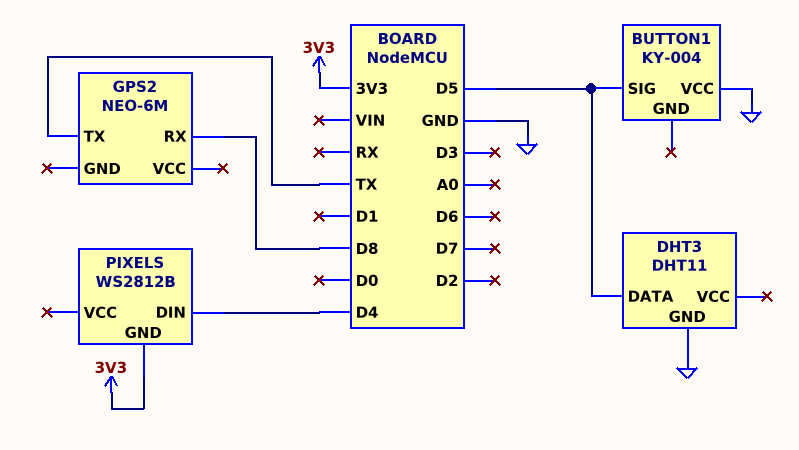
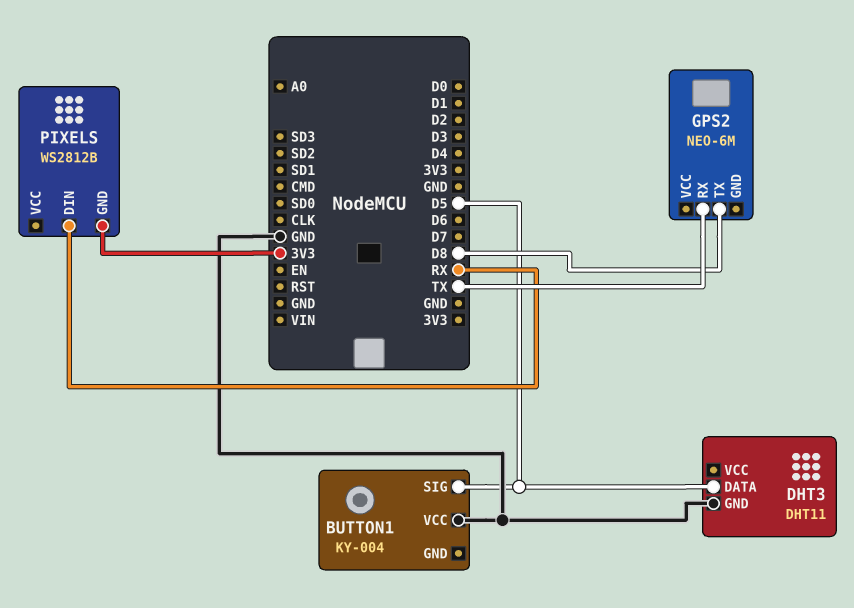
GPS2 pin RX: D8 -> TX
GPS2 pin TX: TX -> D8
PIXELS pin DIN: D4 -> RX

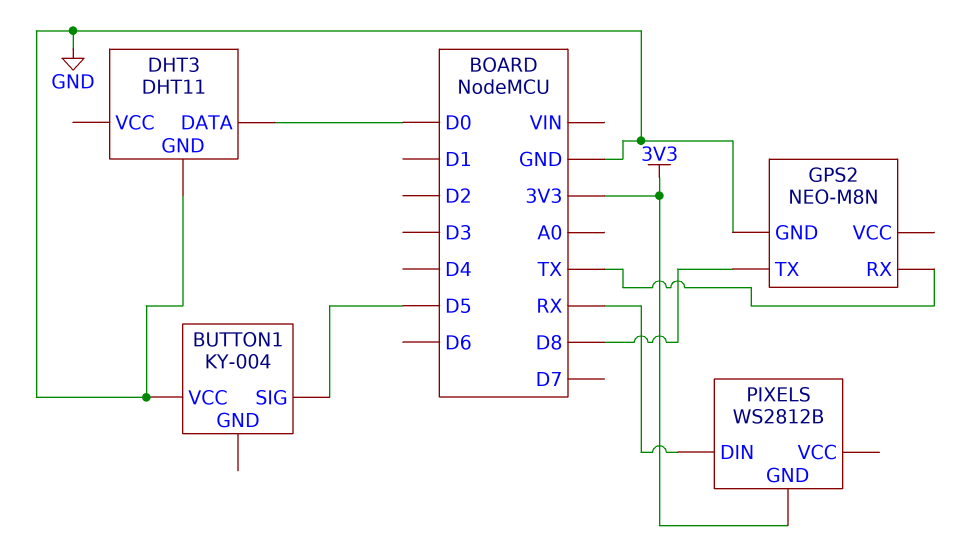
DHT3 pin DATA: D5 -> D0
GPS2: NEO-6M -> NEO-M8N
GPS2 pin GND: none -> GND

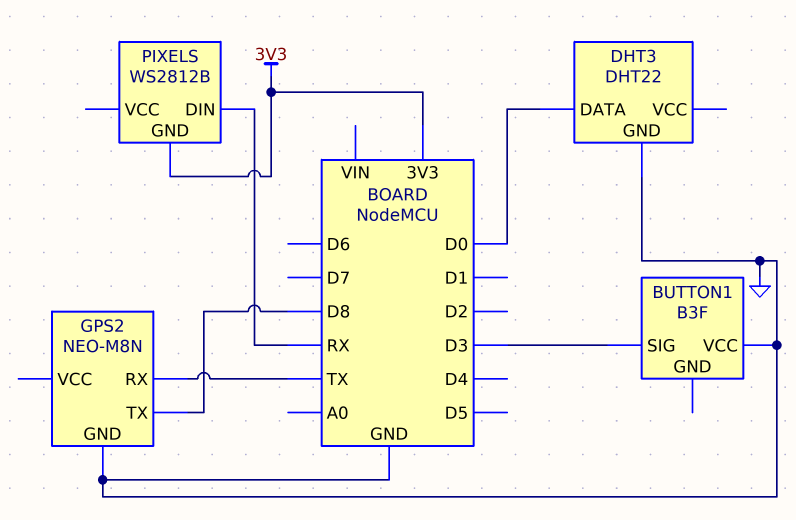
BUTTON1: KY-004 -> B3F
BUTTON1 pin SIG: D5 -> D3
DHT3: DHT11 -> DHT22

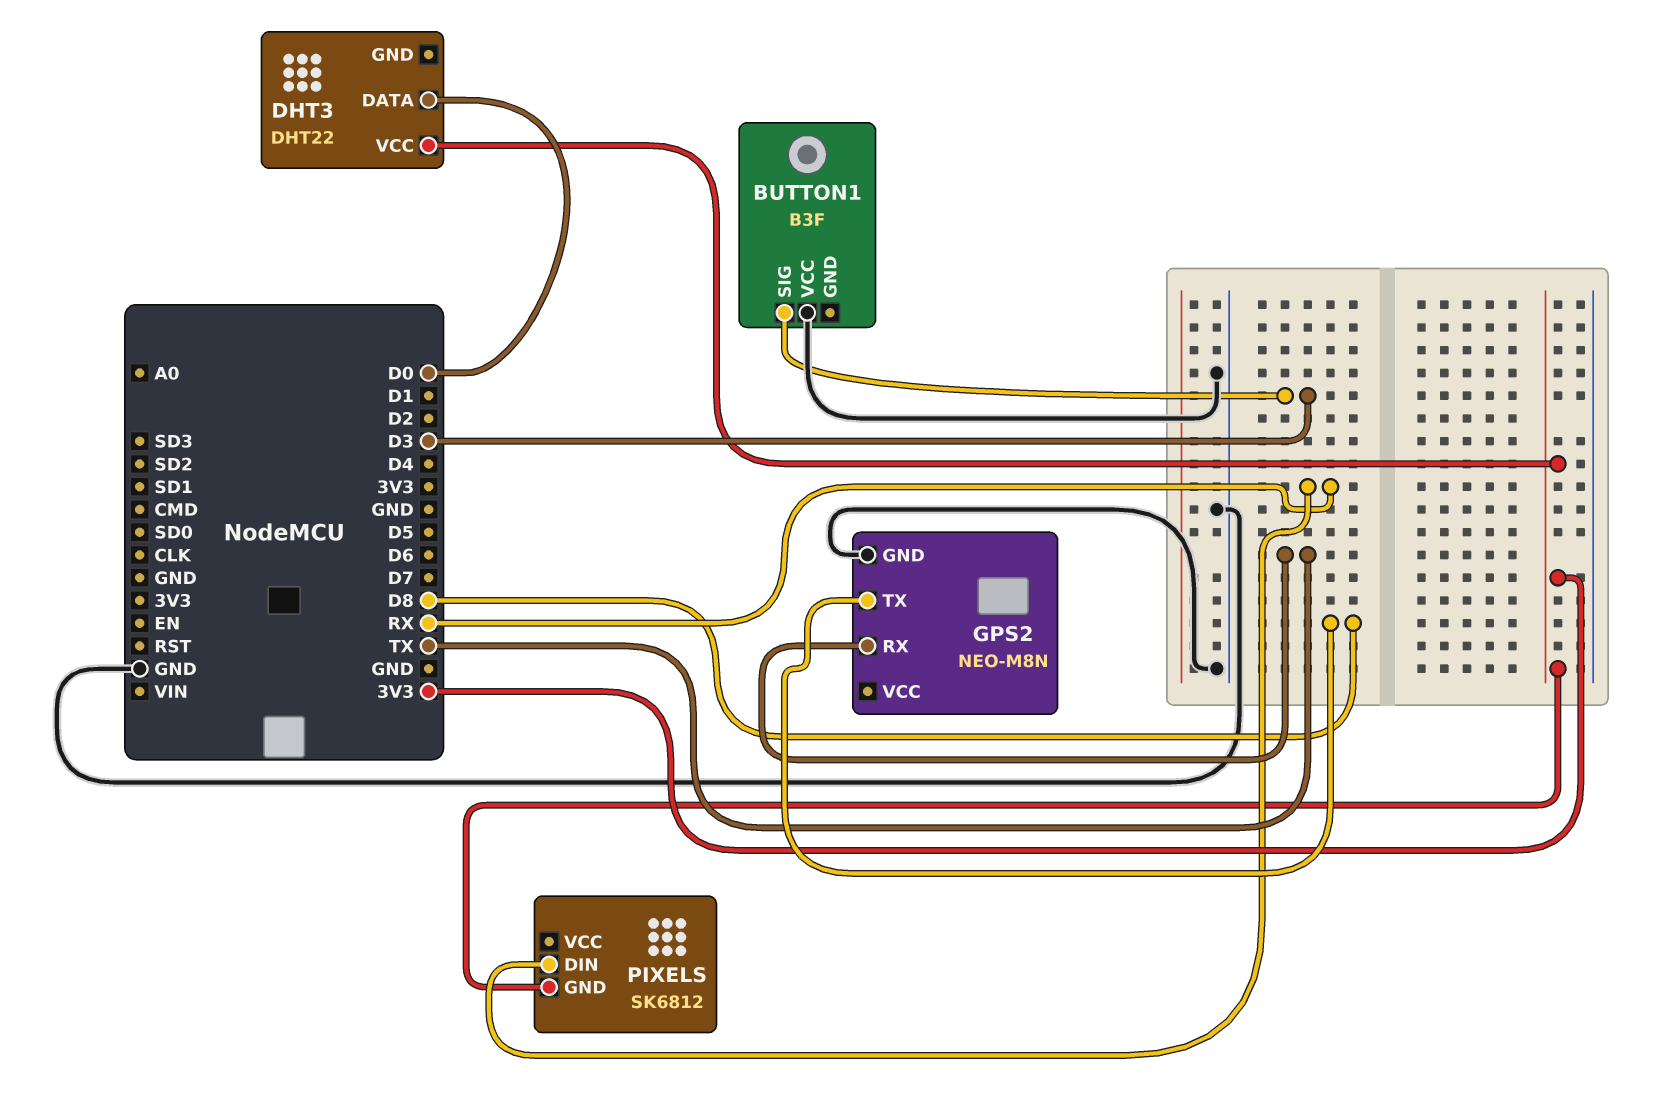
DHT3 pin GND: GND -> none
DHT3 pin VCC: none -> 3V3
PIXELS: WS2812B -> SK6812

